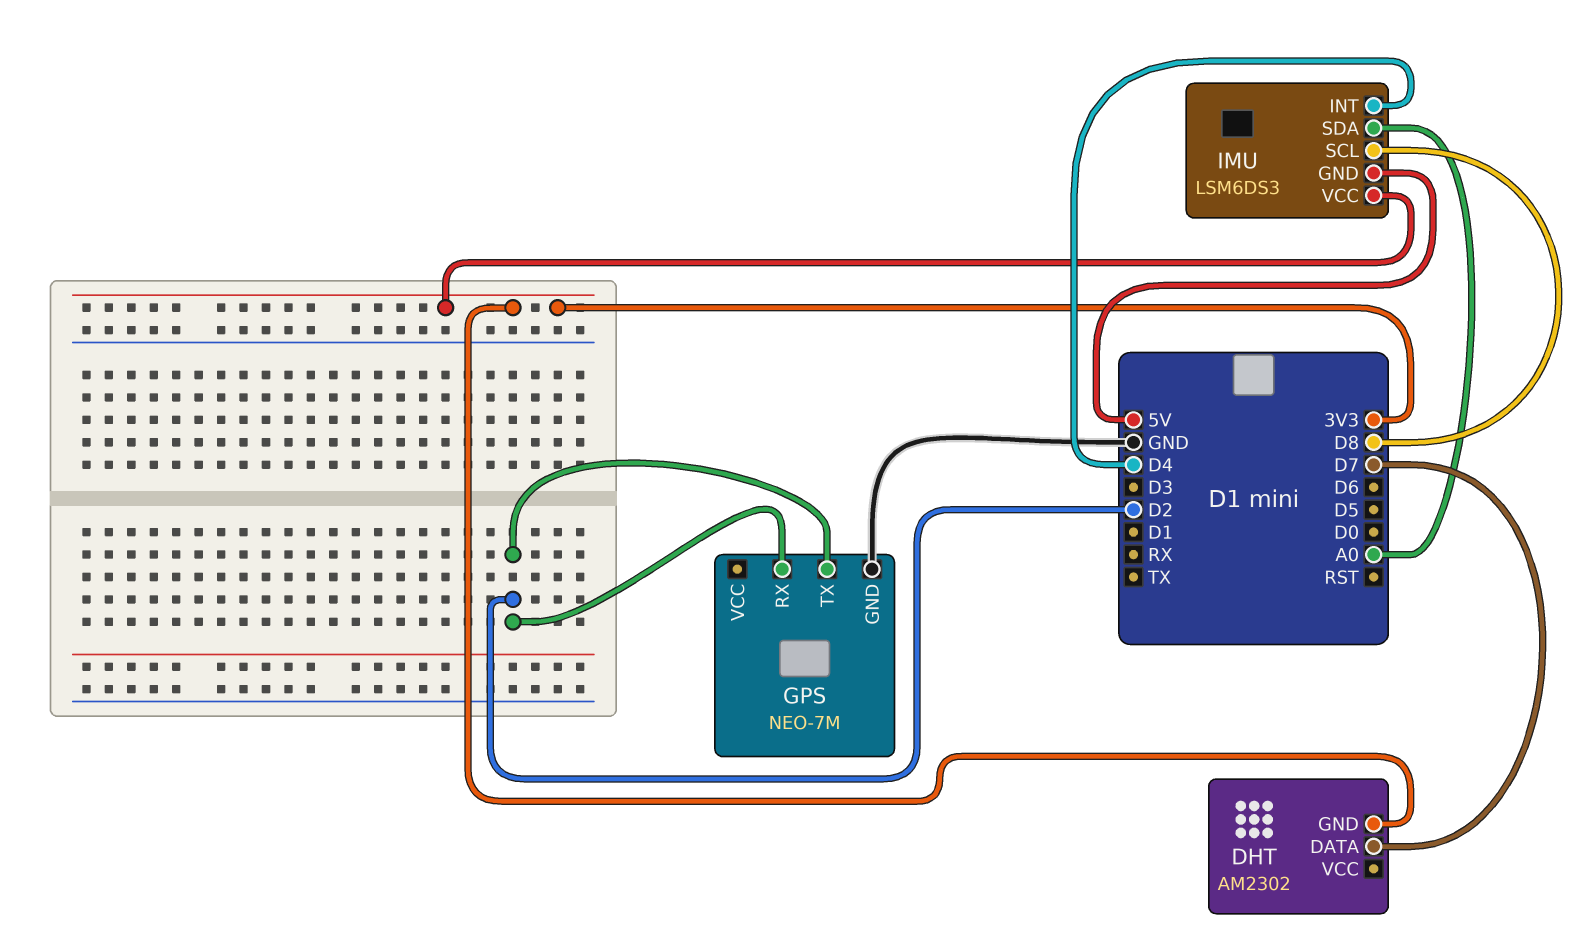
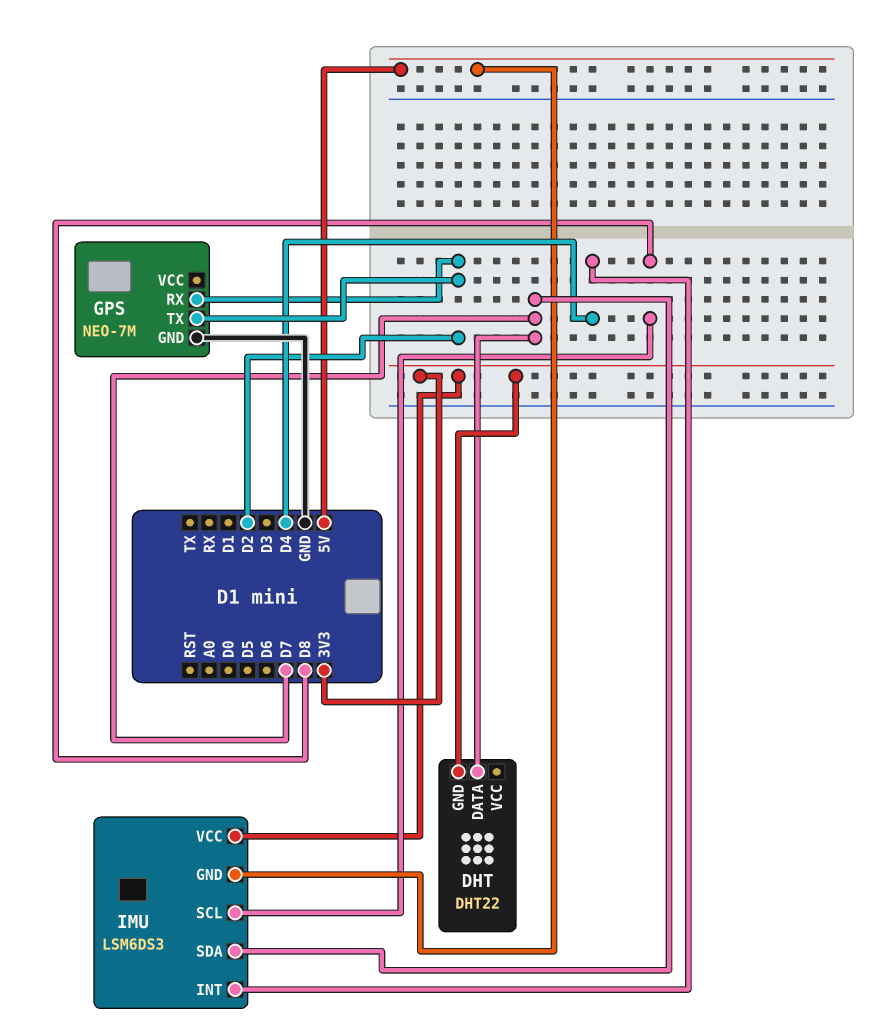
DHT: AM2302 -> DHT22
IMU pin SDA: A0 -> D7

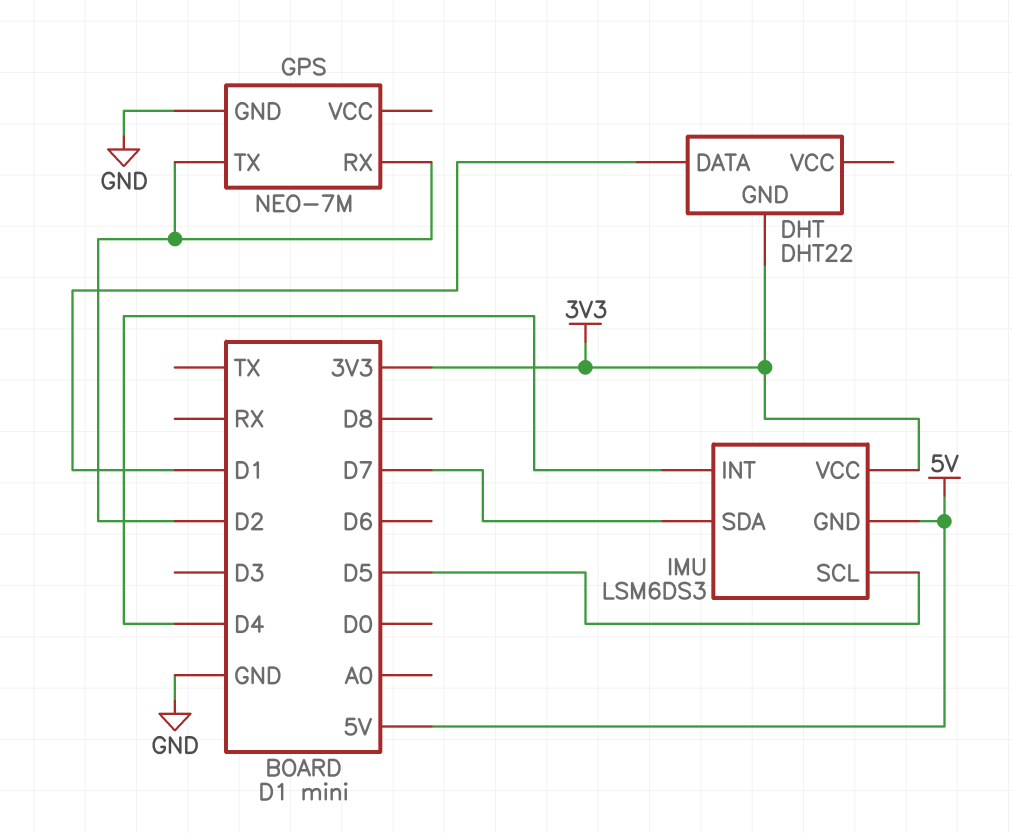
DHT pin DATA: D7 -> D1
IMU pin SCL: D8 -> D5

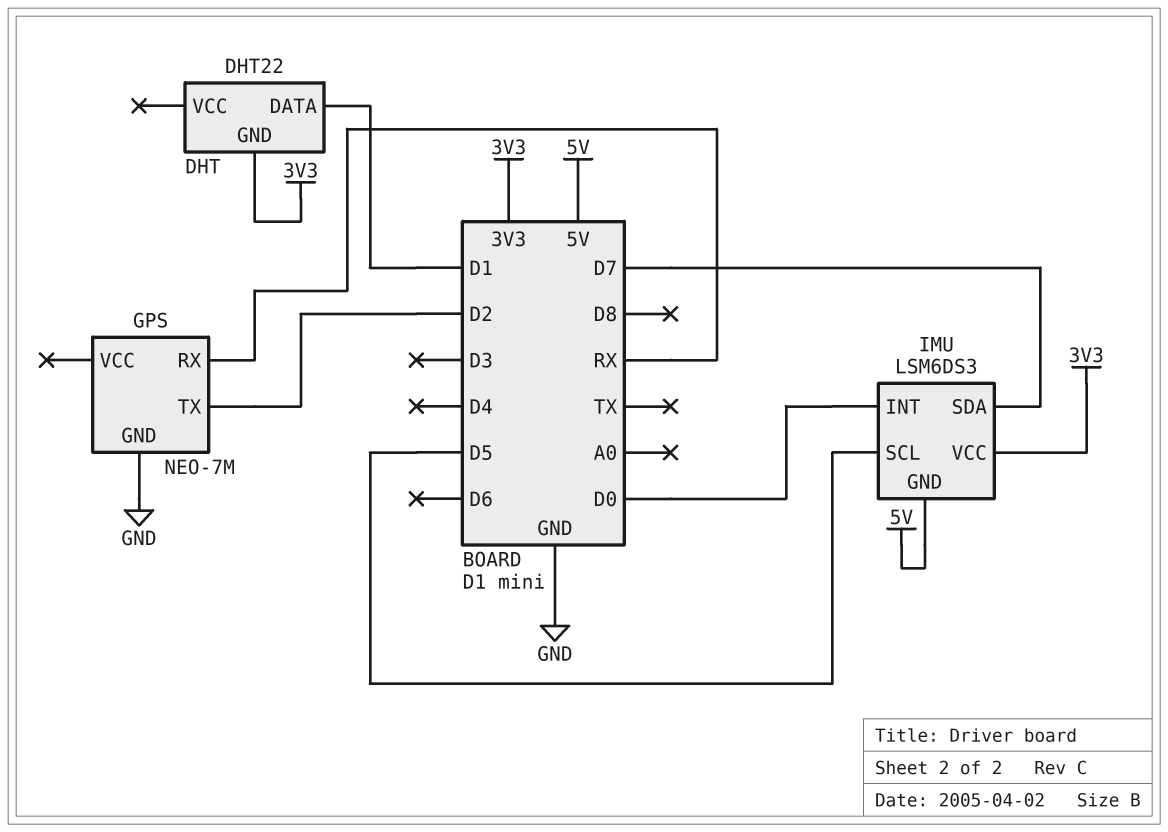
GPS pin RX: D2 -> RX
IMU pin INT: D4 -> D0

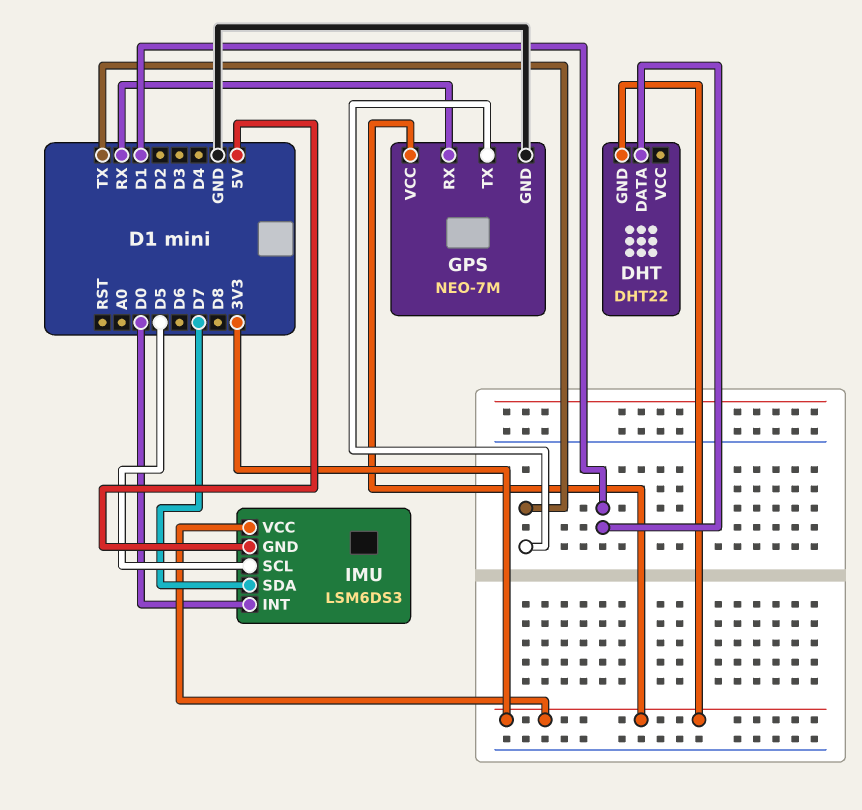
GPS pin TX: D2 -> TX
GPS pin VCC: none -> 3V3

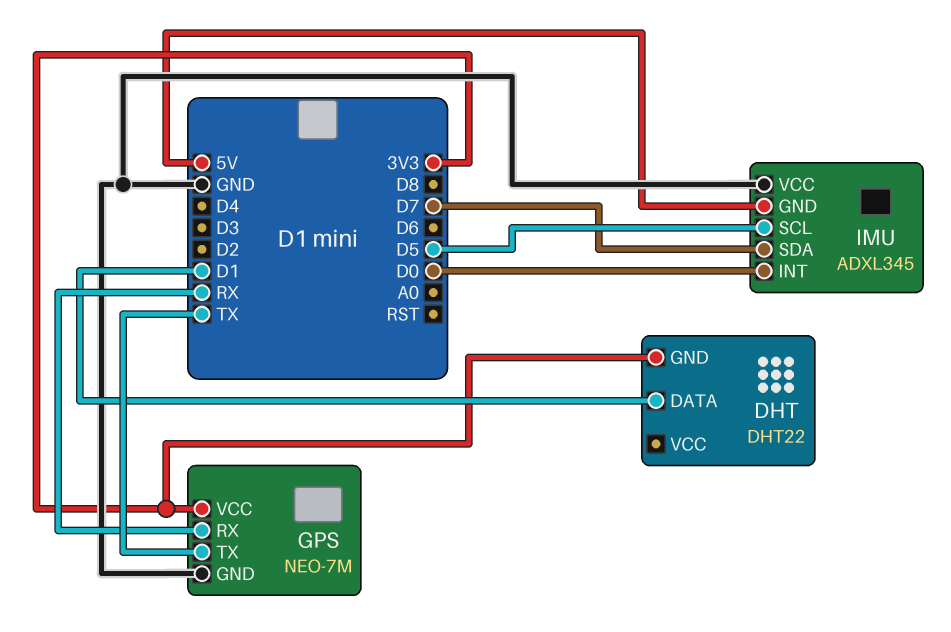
IMU: LSM6DS3 -> ADXL345
IMU pin VCC: 3V3 -> GND

